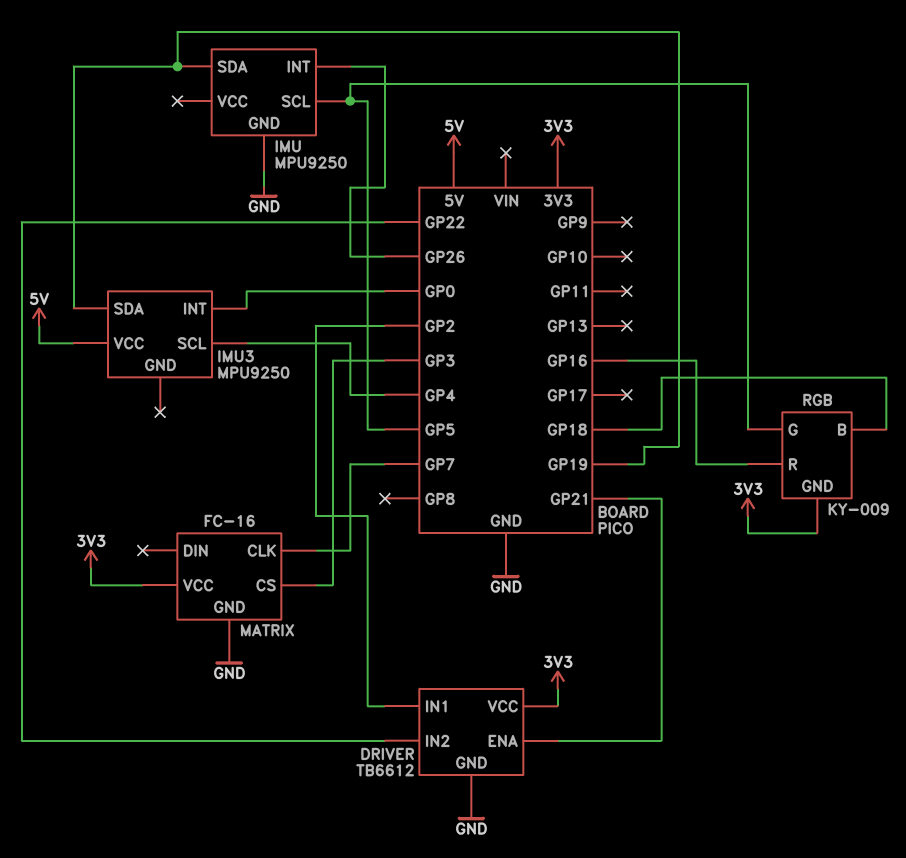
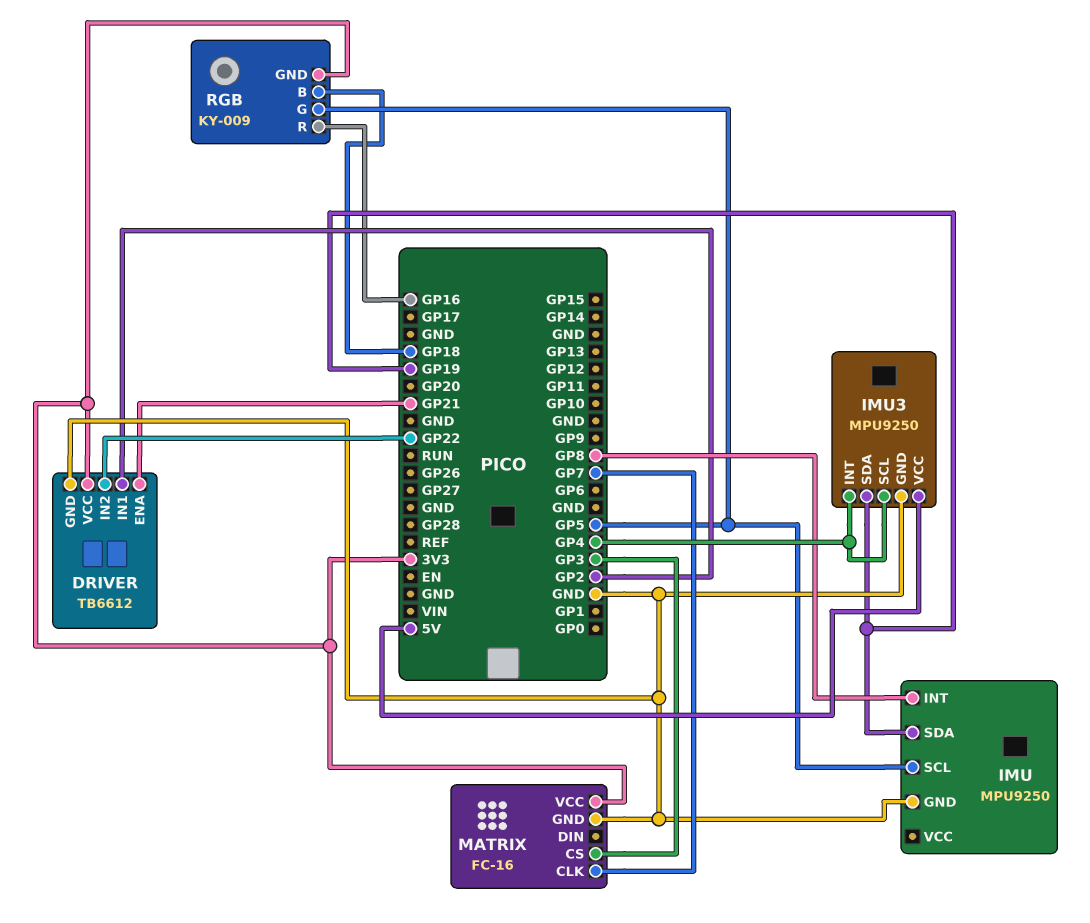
IMU pin INT: GP26 -> GP8
IMU3 pin GND: none -> GND
IMU3 pin INT: GP0 -> GP4

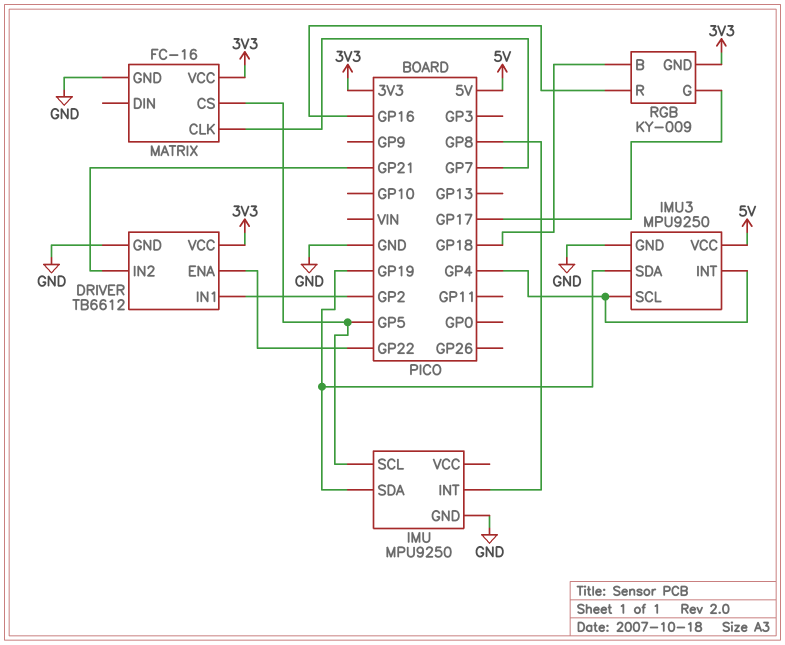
DRIVER pin ENA: GP21 -> GP22
DRIVER pin IN2: GP22 -> GP21
MATRIX pin CS: GP3 -> GP5
RGB pin G: GP5 -> GP17

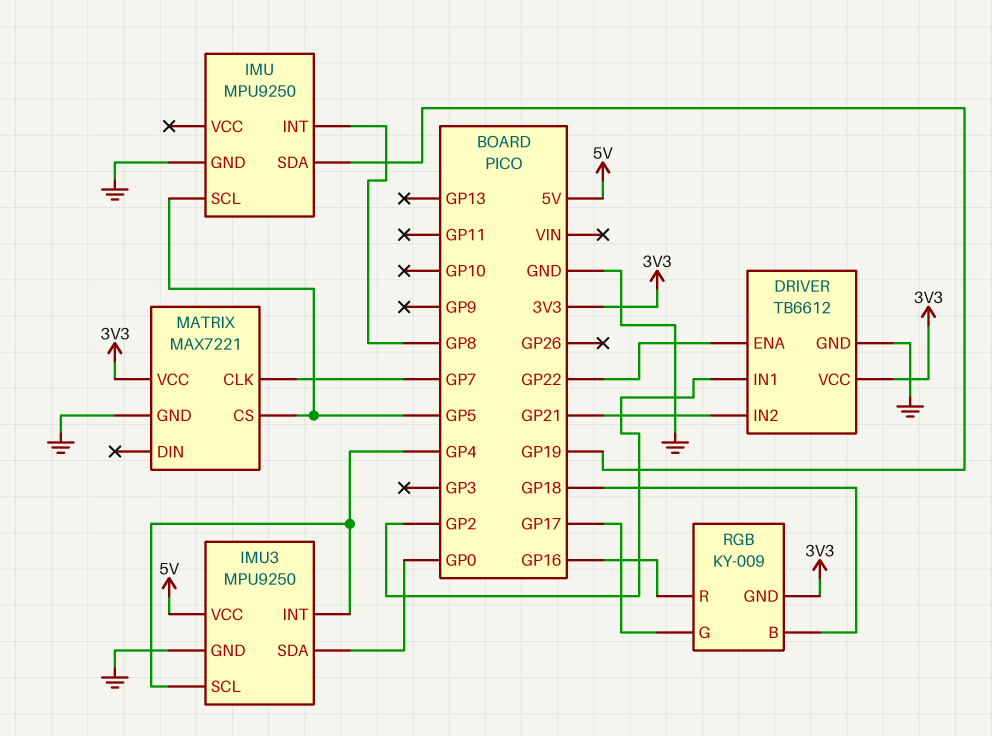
IMU3 pin SDA: GP19 -> GP0
MATRIX: FC-16 -> MAX7221

